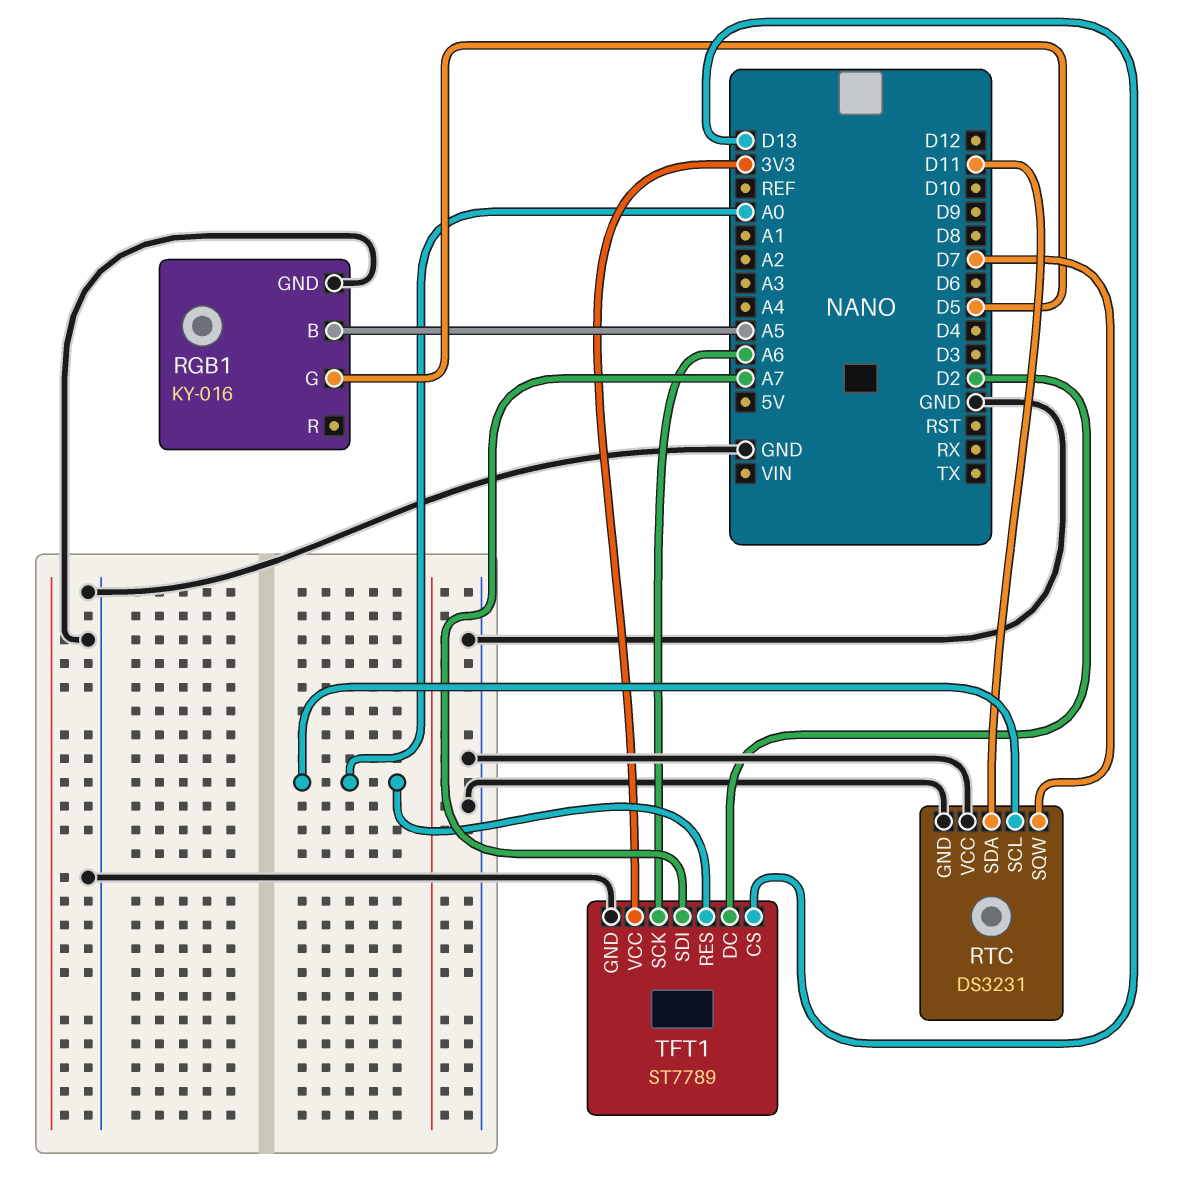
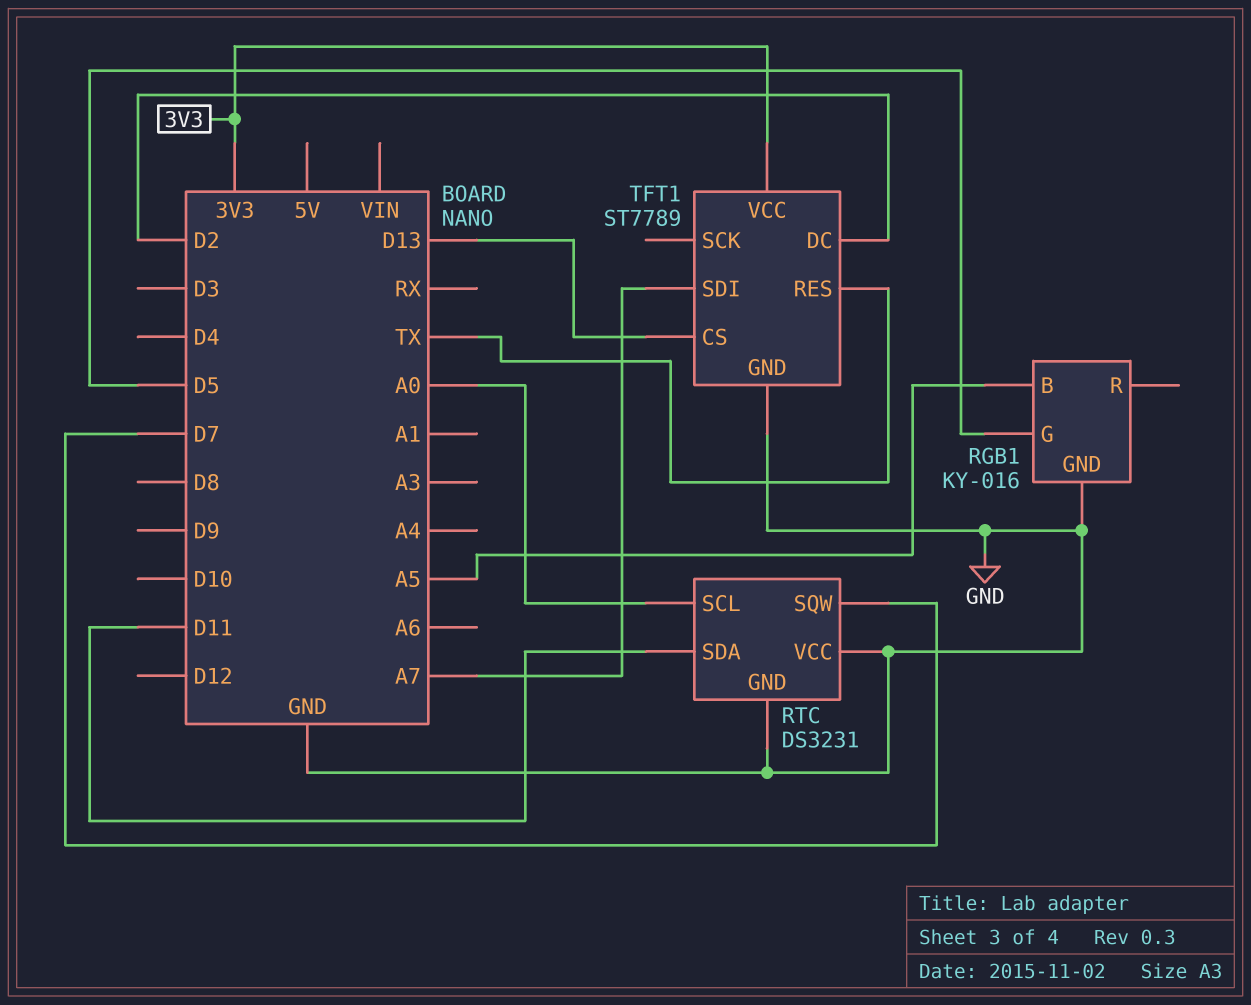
TFT1 pin RES: A0 -> TX
TFT1 pin SCK: A6 -> none

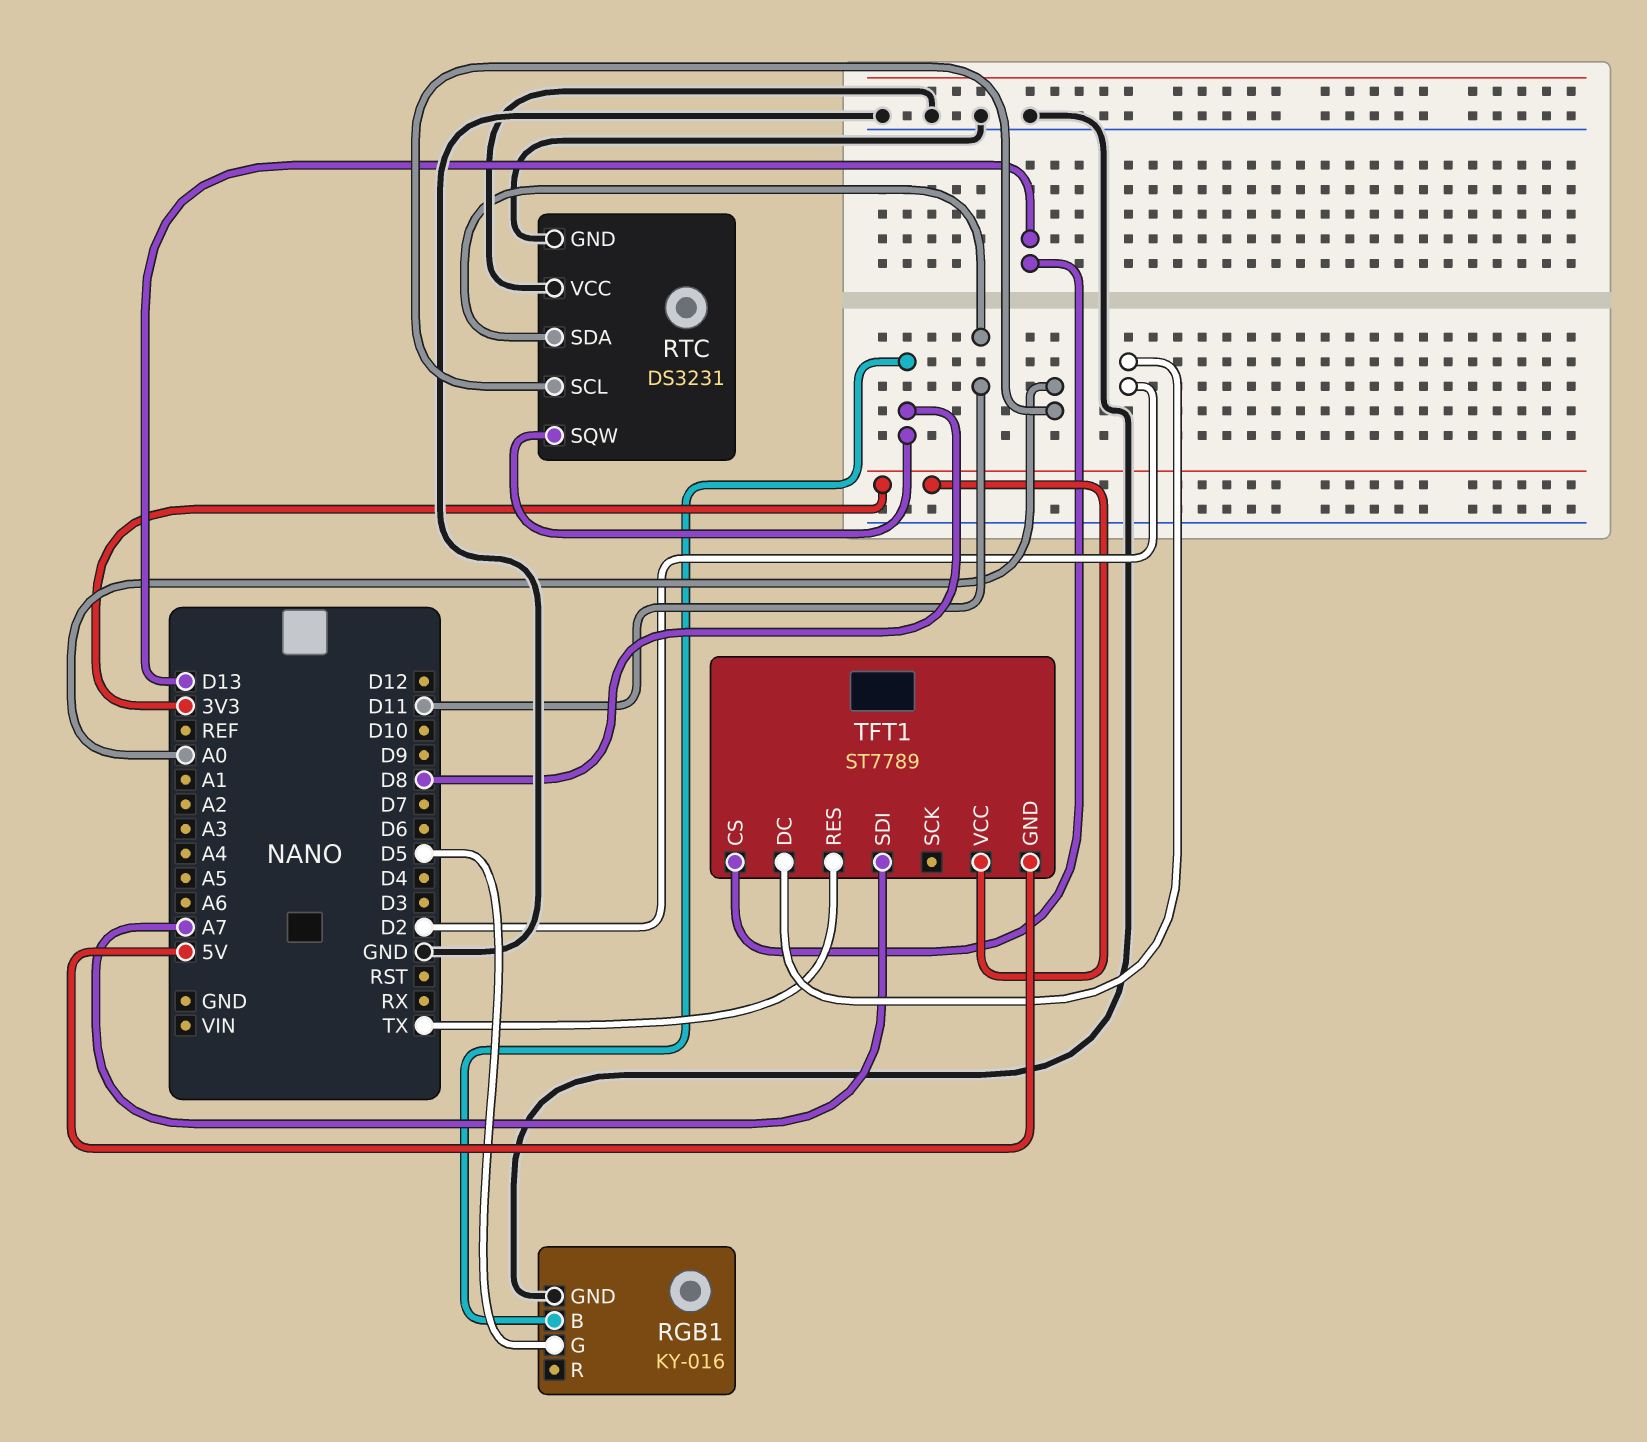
RGB1 pin B: A5 -> D8
RTC pin SQW: D7 -> D8
TFT1 pin GND: GND -> 5V

